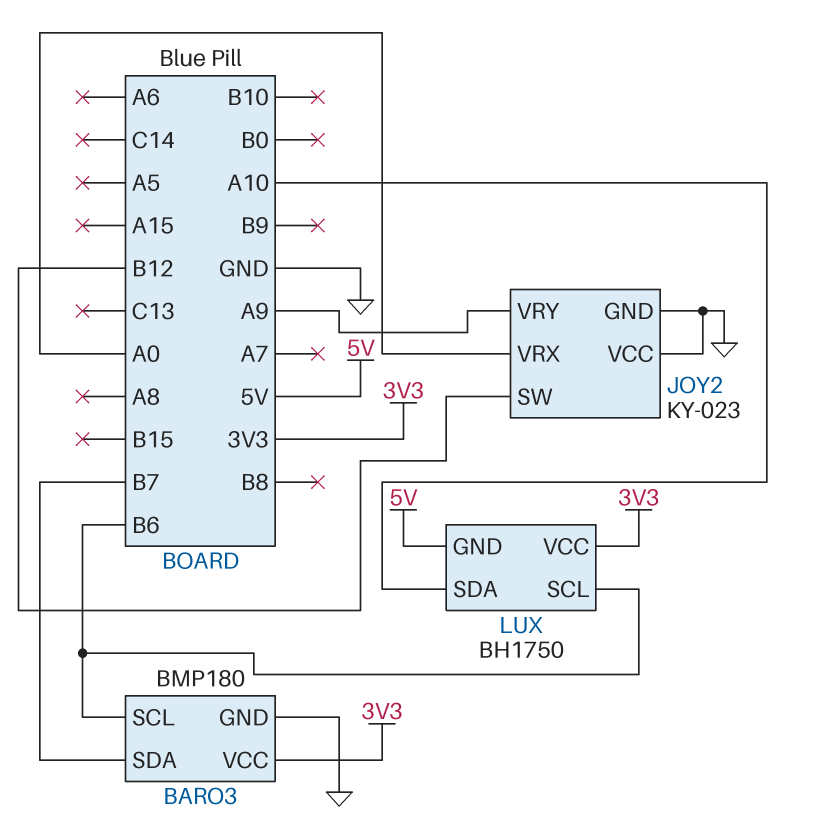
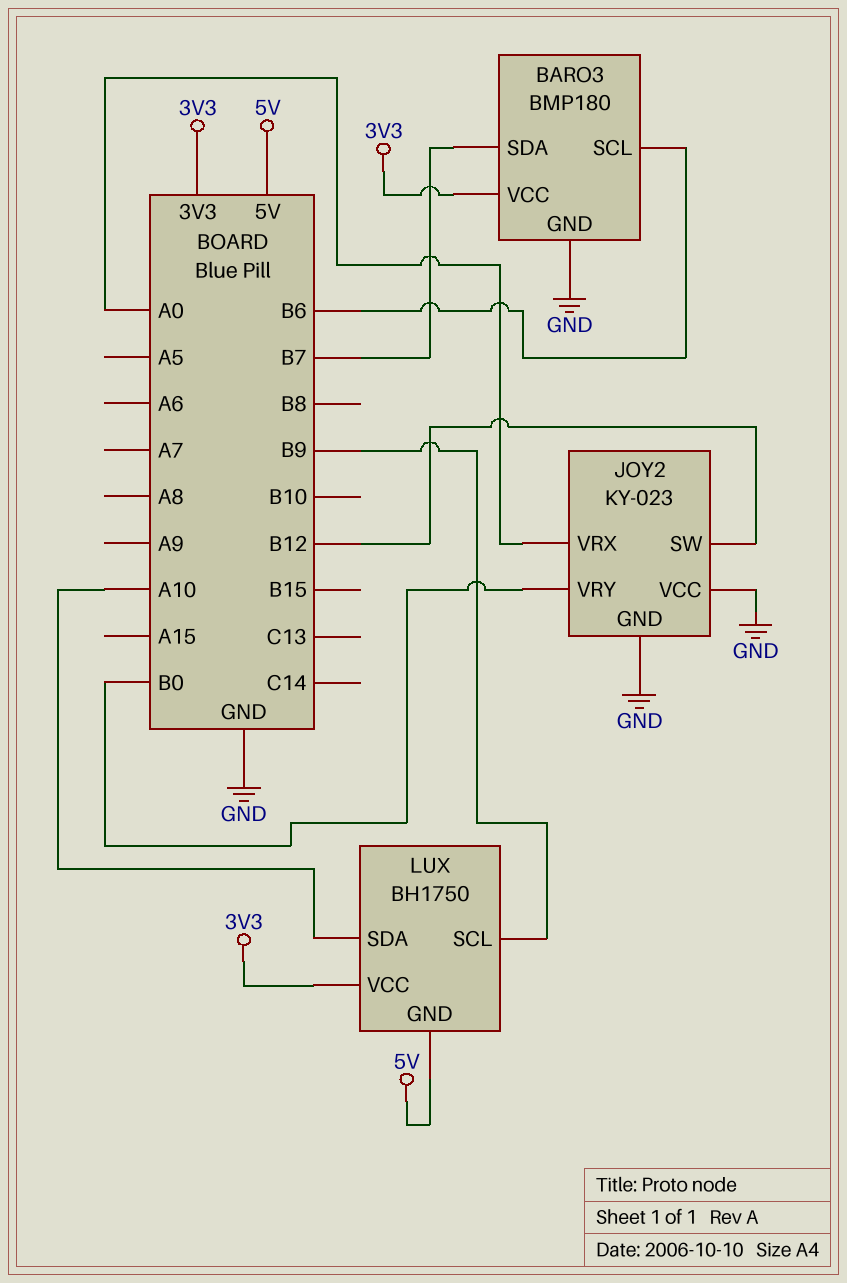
JOY2 pin VRY: A9 -> B0
LUX pin SCL: B6 -> B9

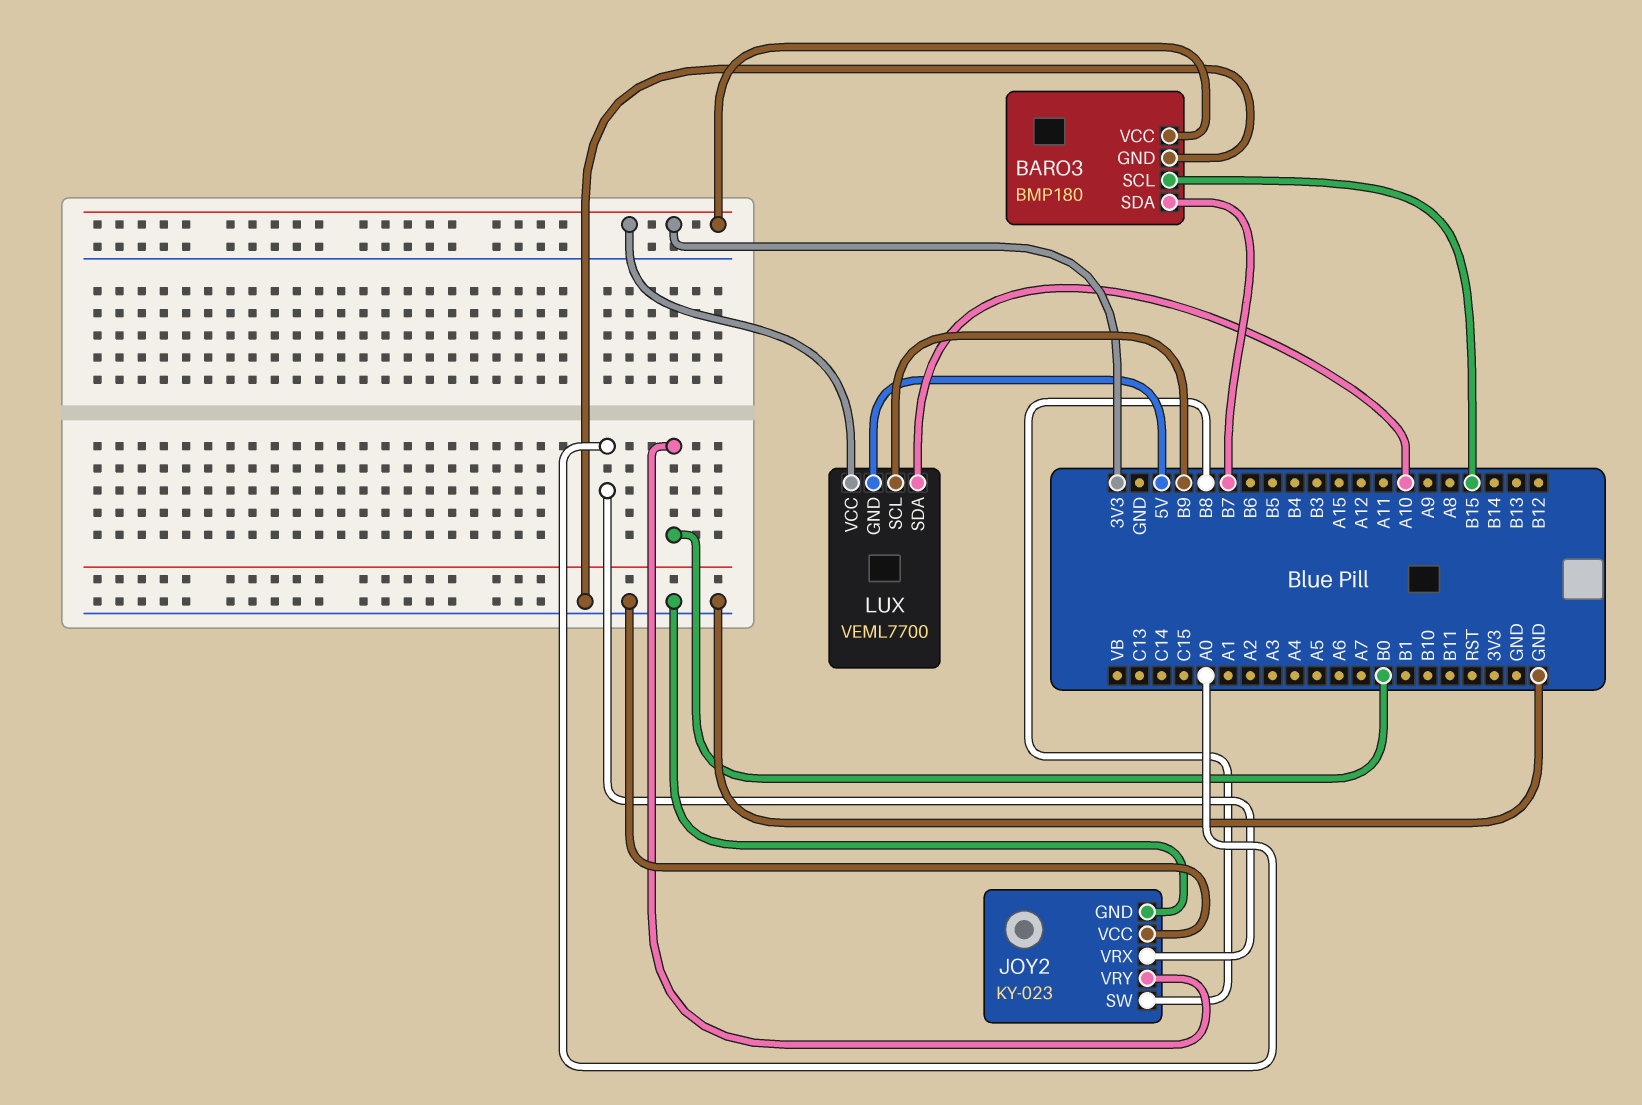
BARO3 pin SCL: B6 -> B15
JOY2 pin SW: B12 -> B8
LUX: BH1750 -> VEML7700

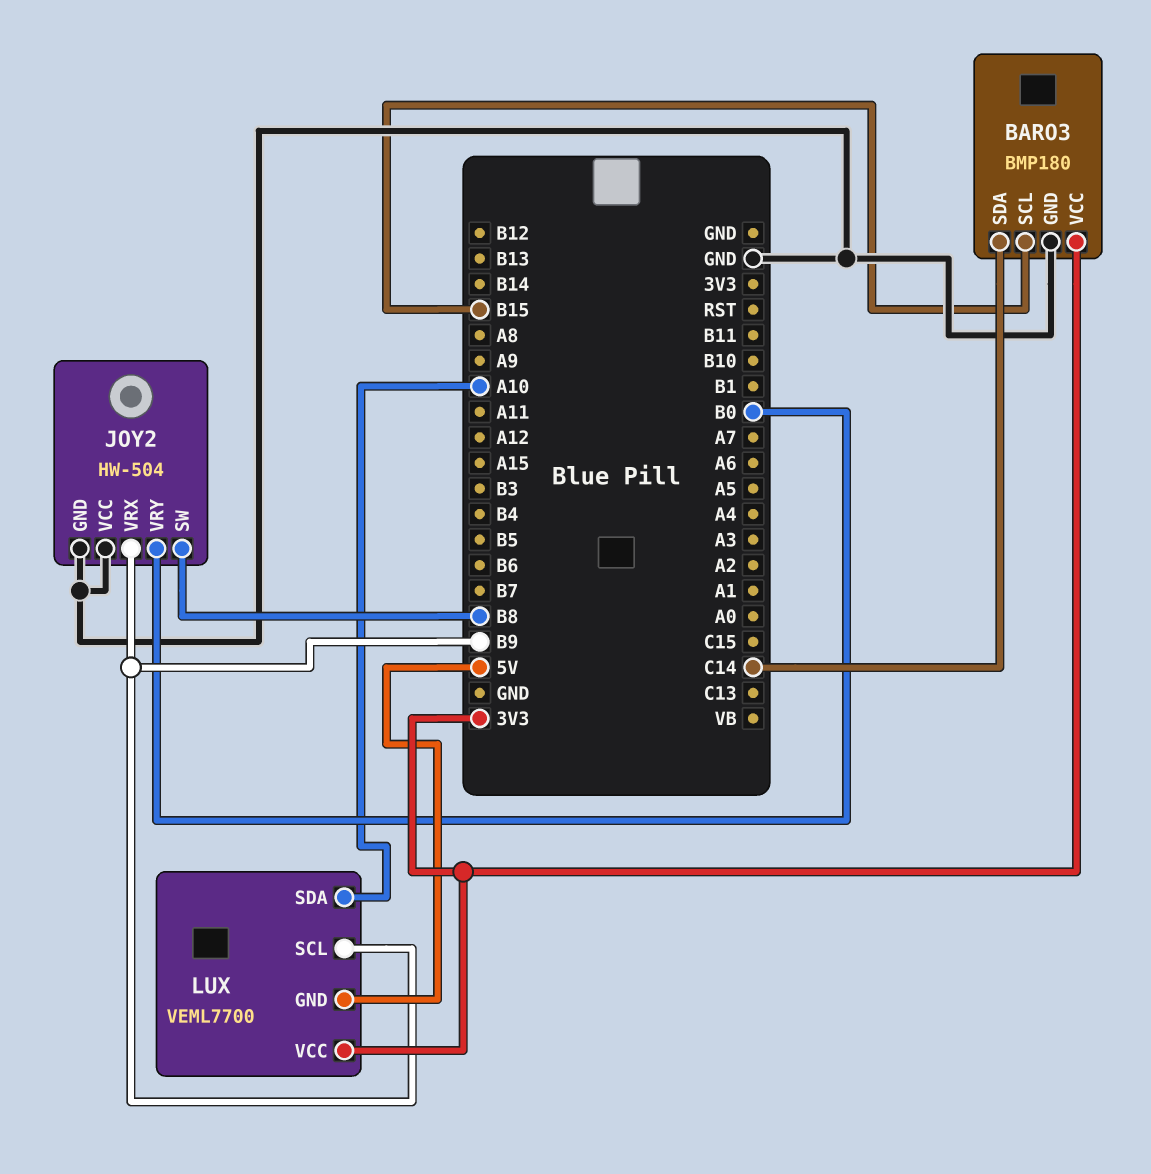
BARO3 pin SDA: B7 -> C14
JOY2: KY-023 -> HW-504
JOY2 pin VRX: A0 -> B9

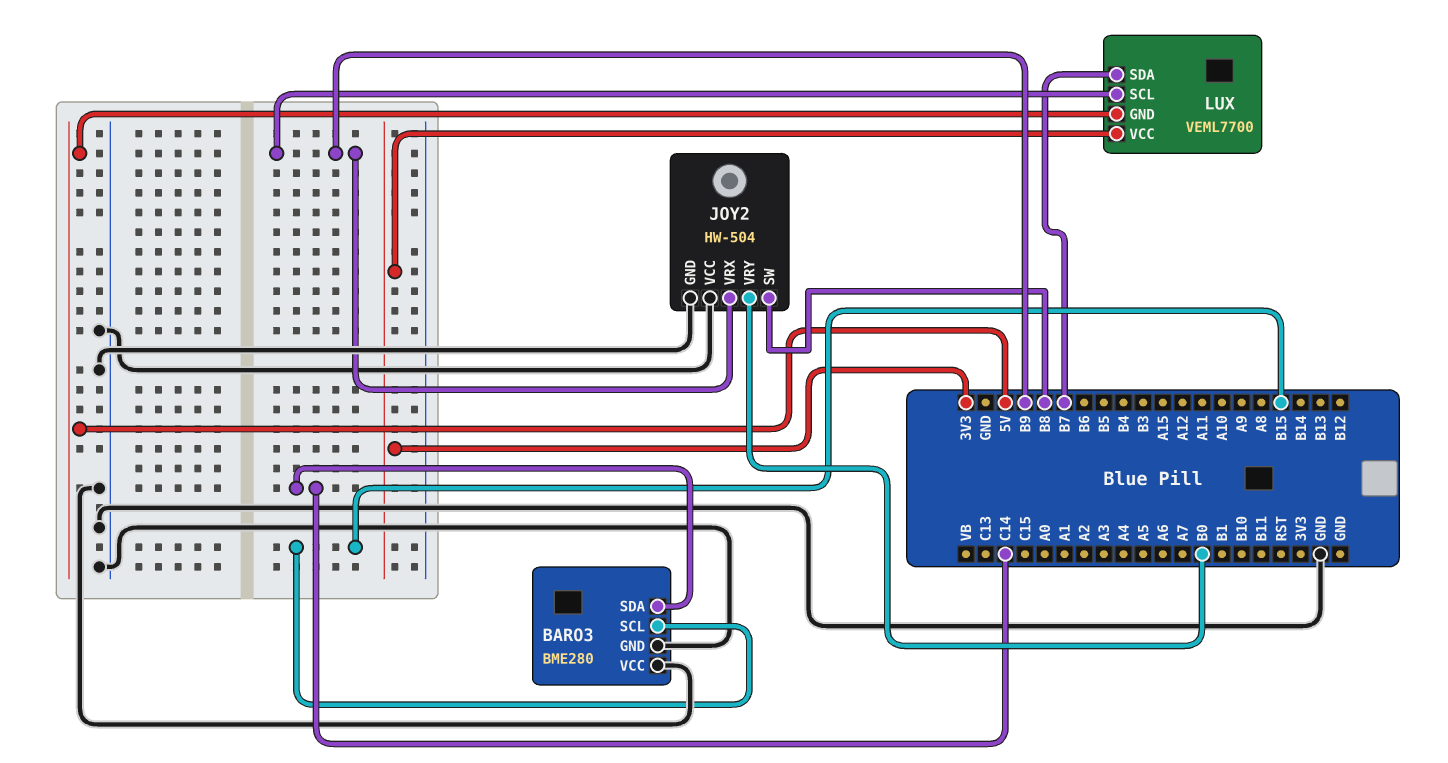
BARO3: BMP180 -> BME280
BARO3 pin VCC: 3V3 -> GND
LUX pin SDA: A10 -> B7

